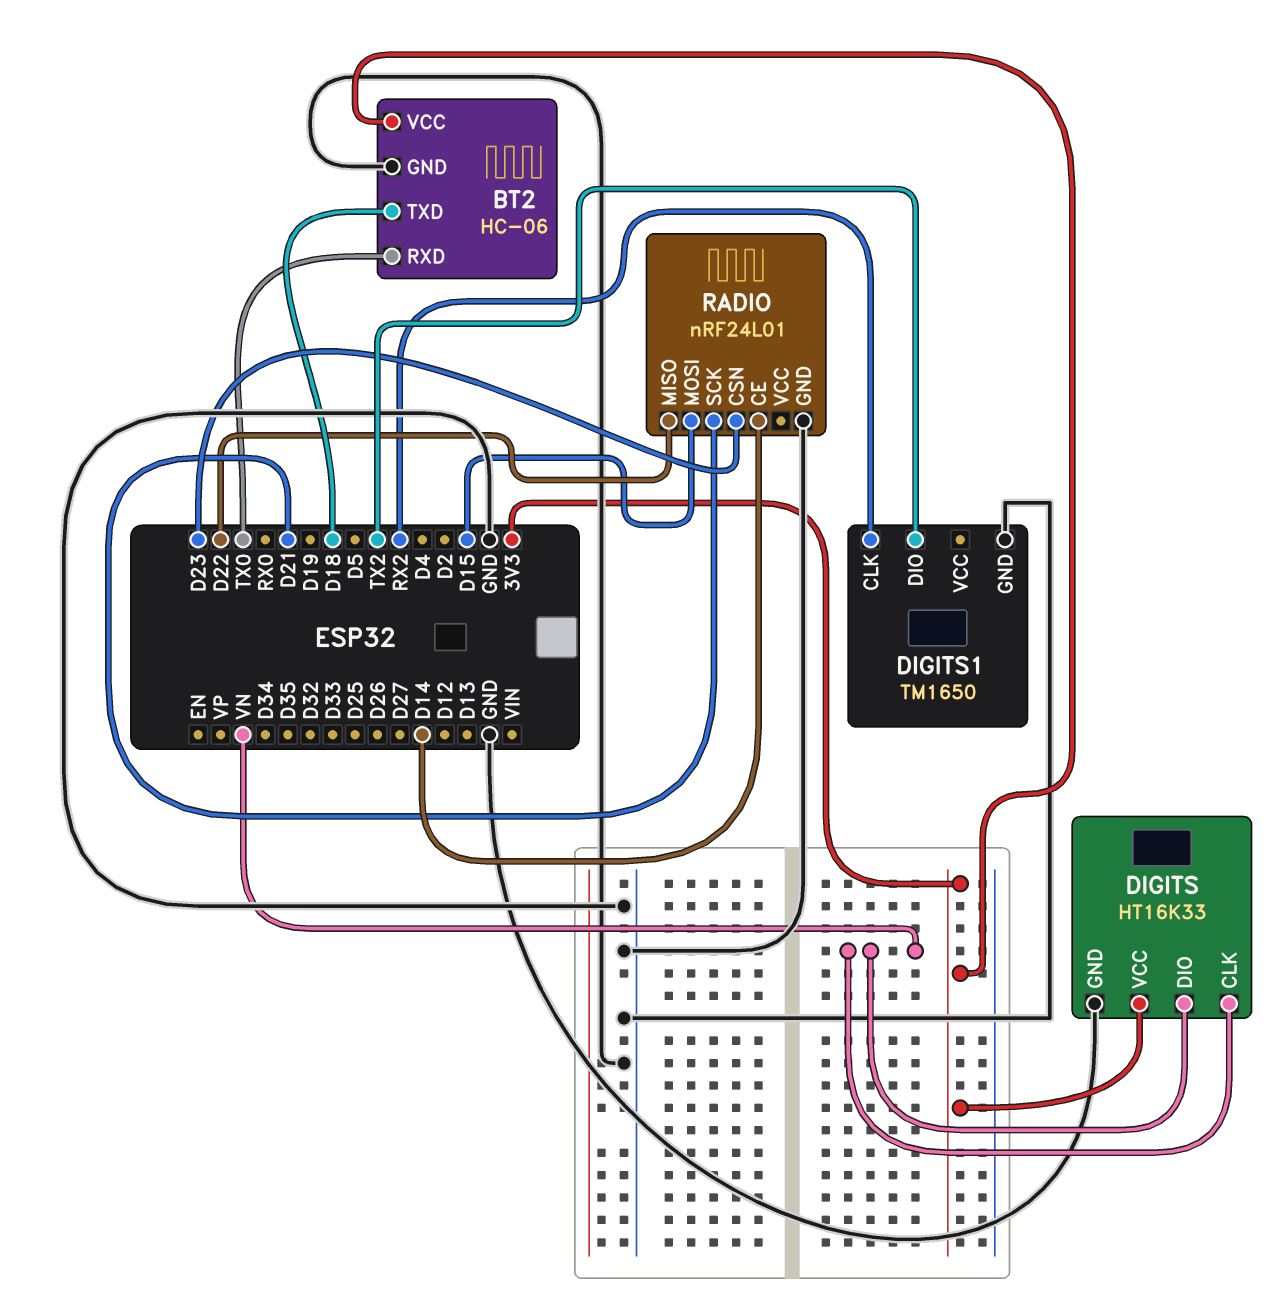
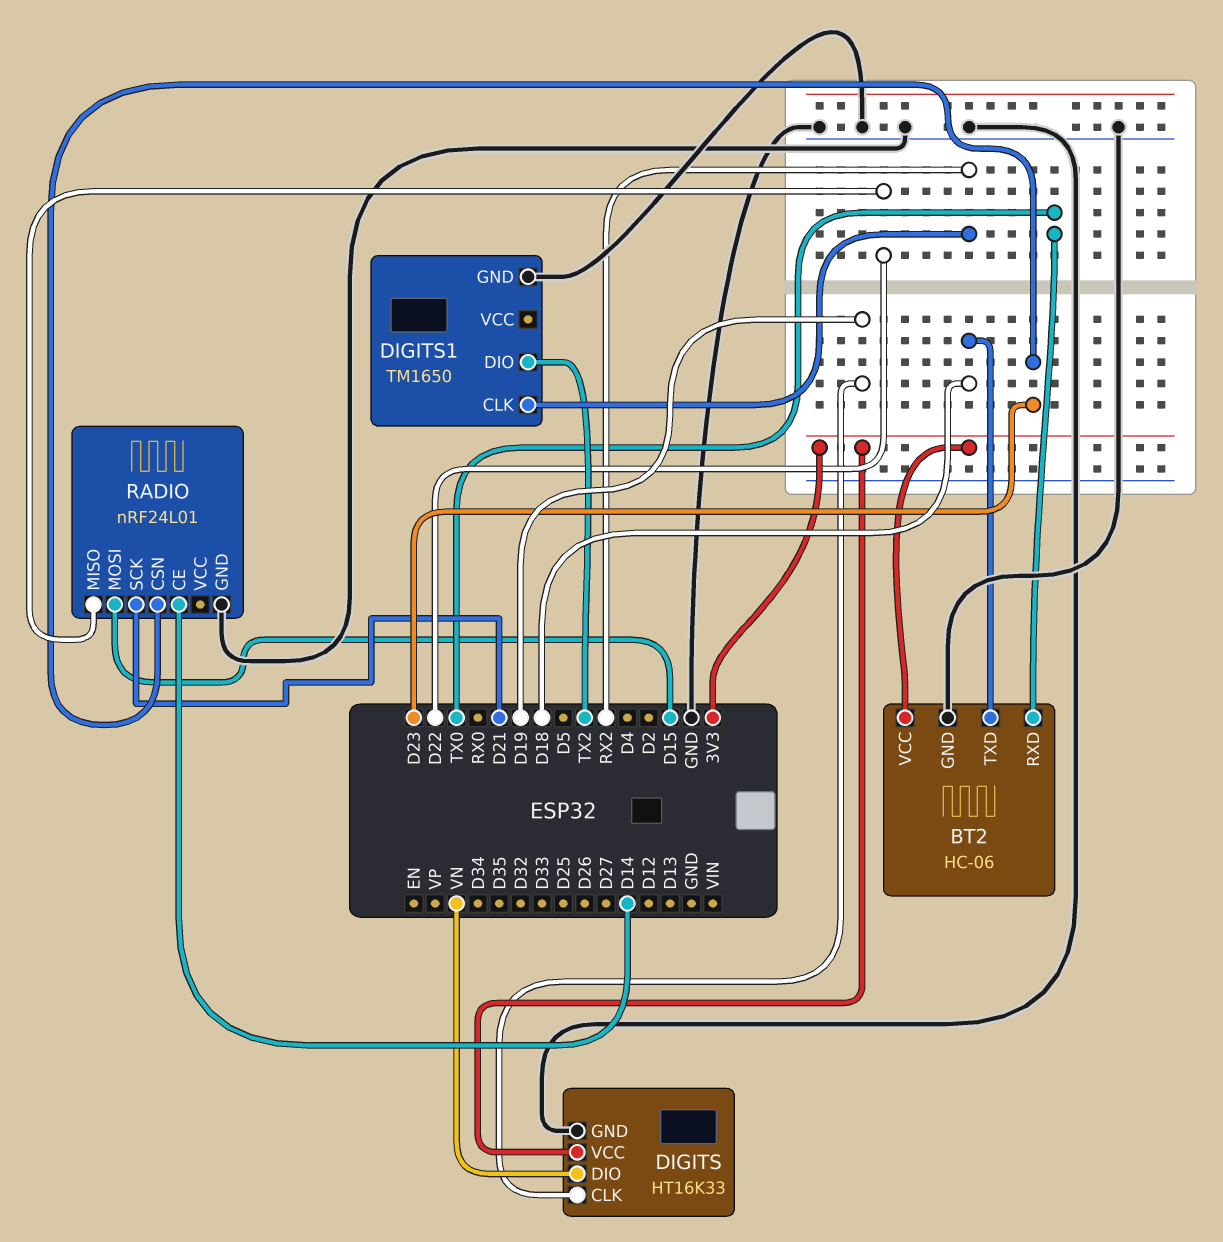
DIGITS pin CLK: VN -> D19

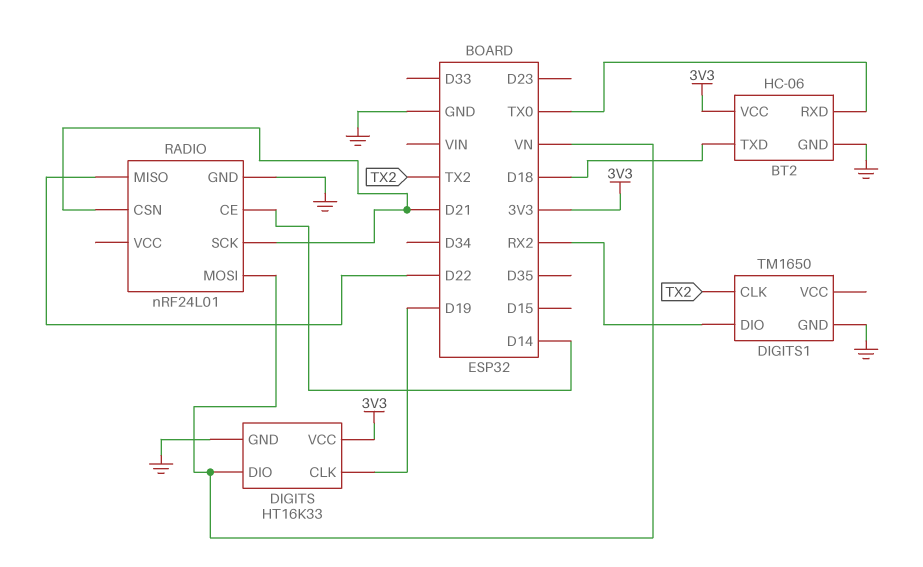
DIGITS1 pin CLK: RX2 -> TX2
DIGITS1 pin DIO: TX2 -> RX2
RADIO pin CSN: D23 -> D21
RADIO pin MOSI: D15 -> VN

